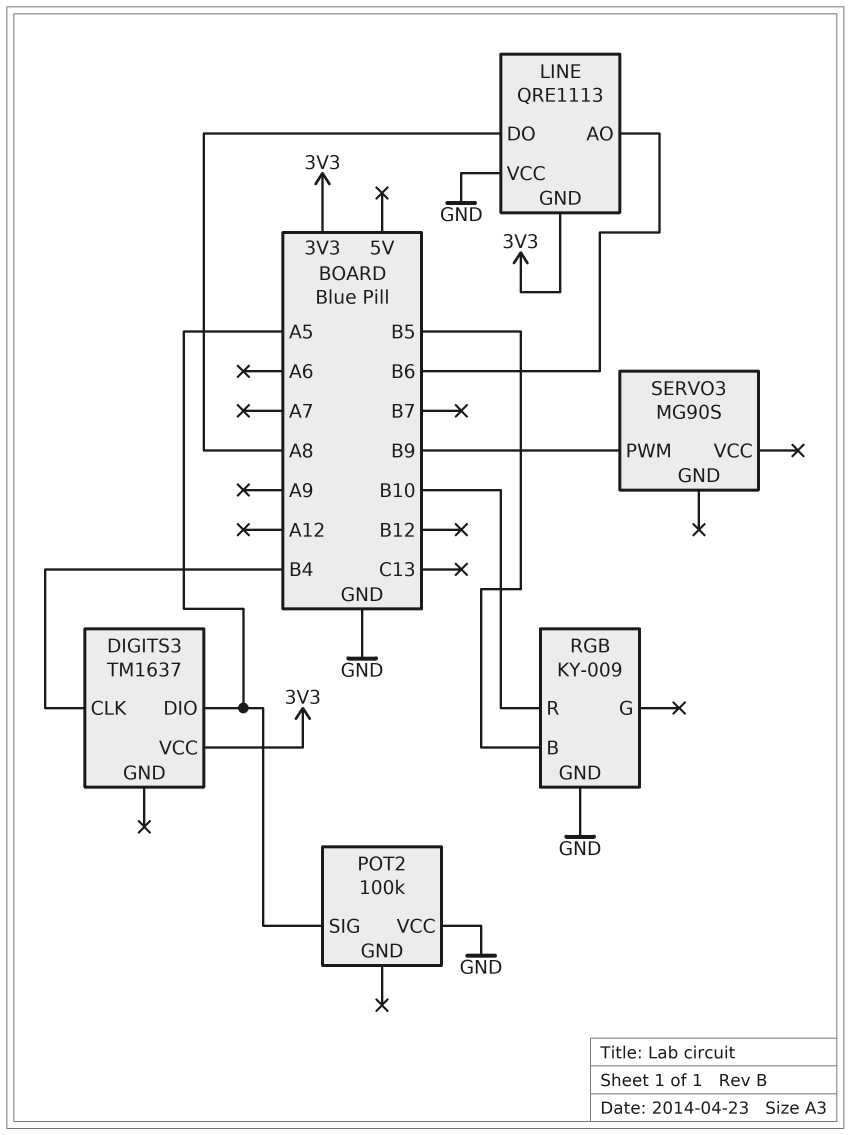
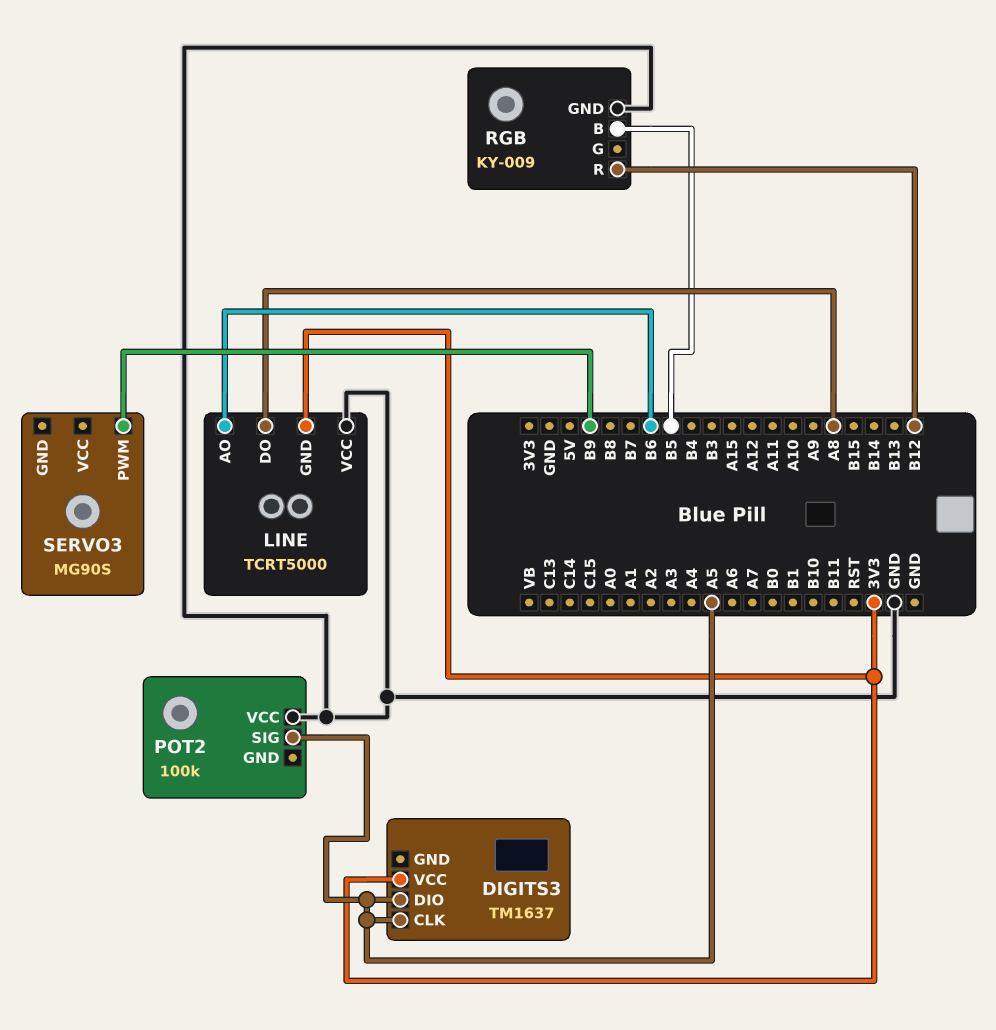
DIGITS3 pin CLK: B4 -> A5
LINE: QRE1113 -> TCRT5000
RGB pin R: B10 -> B12

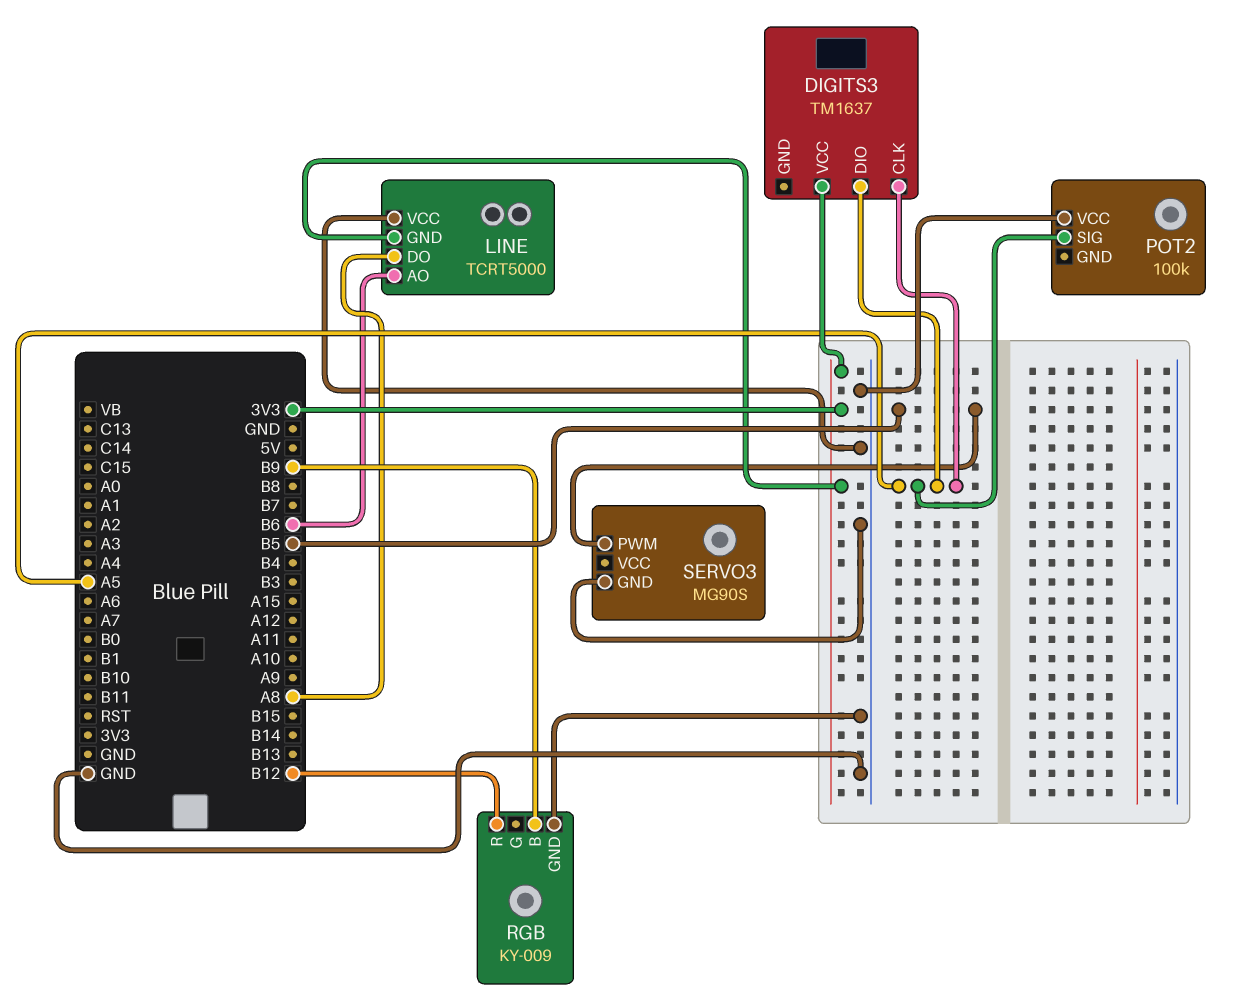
RGB pin B: B5 -> B9
SERVO3 pin GND: none -> GND
SERVO3 pin PWM: B9 -> B5

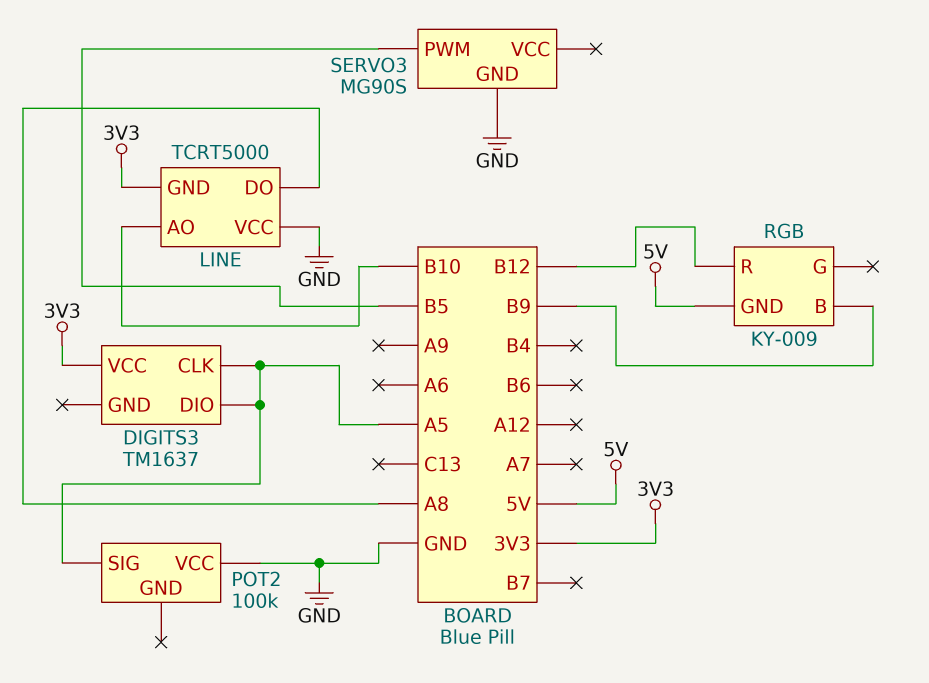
LINE pin AO: B6 -> B10
RGB pin GND: GND -> 5V

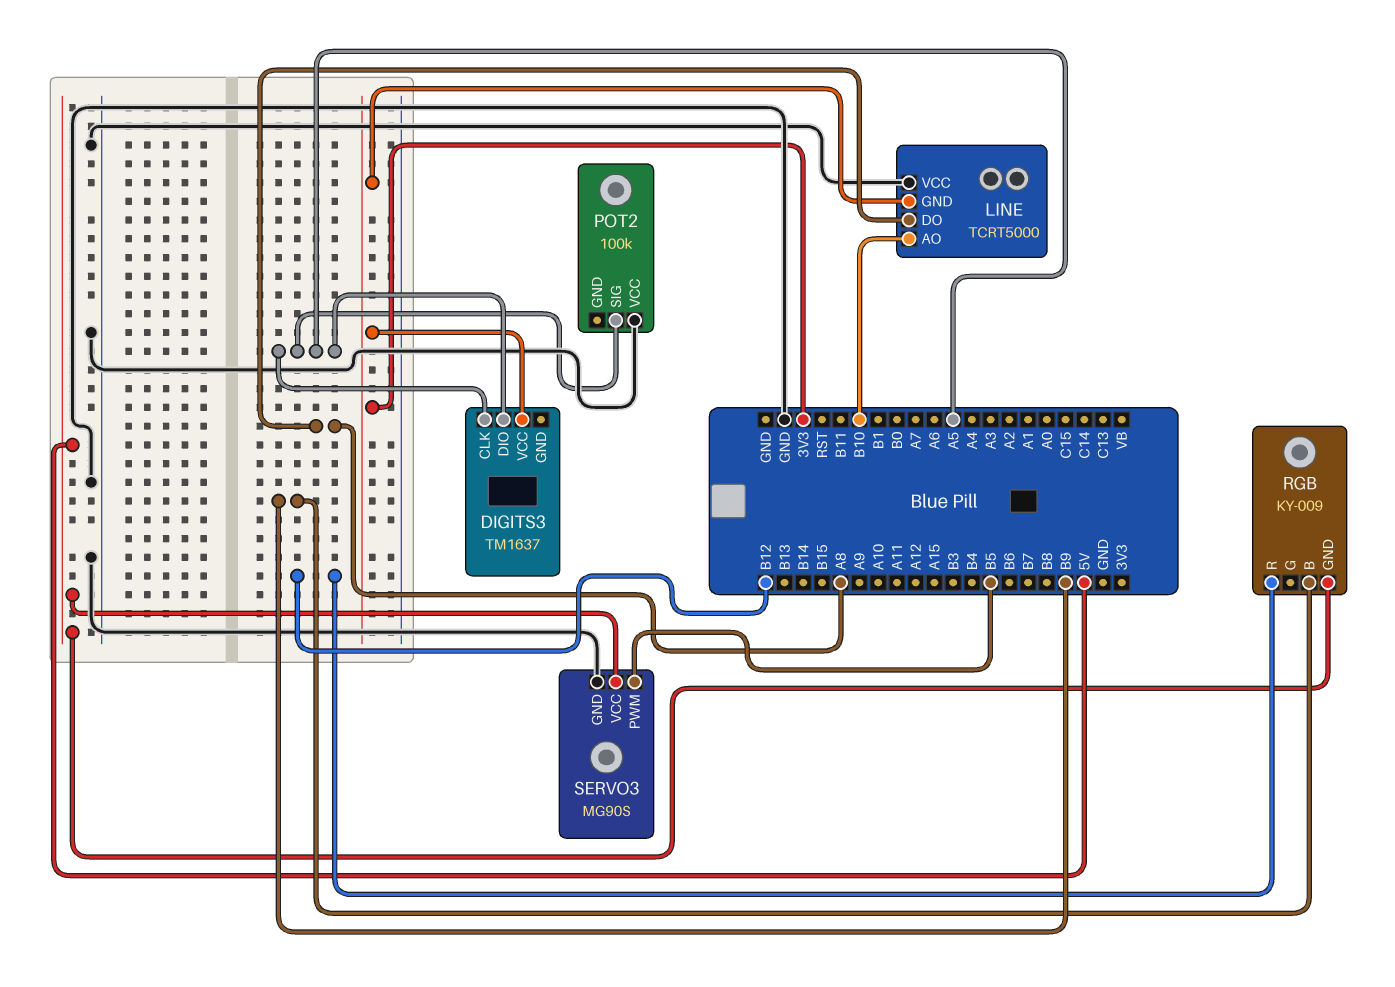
SERVO3 pin VCC: none -> 5V

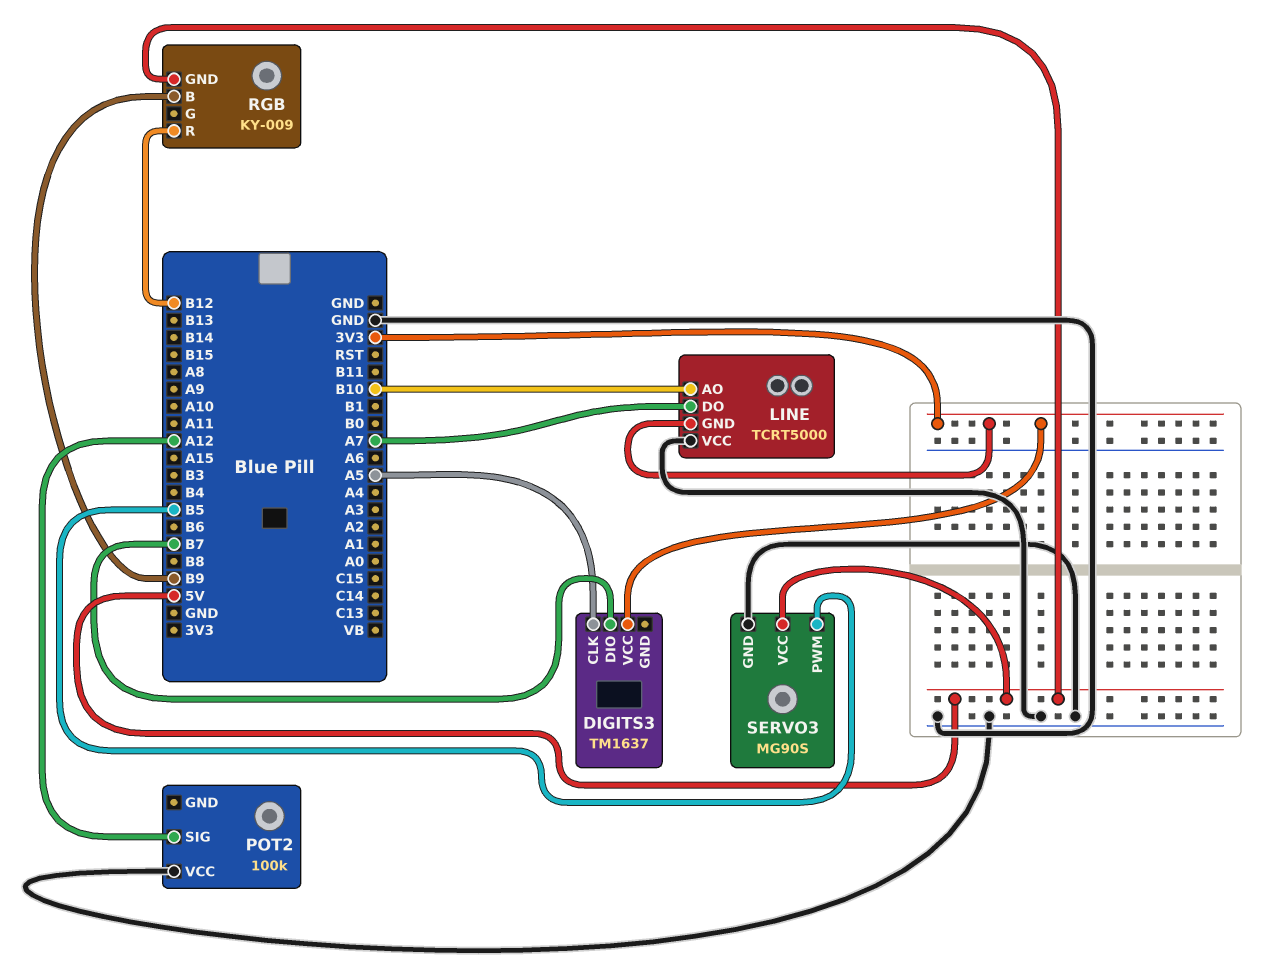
DIGITS3 pin DIO: A5 -> B7
LINE pin DO: A8 -> A7
POT2 pin SIG: A5 -> A12

